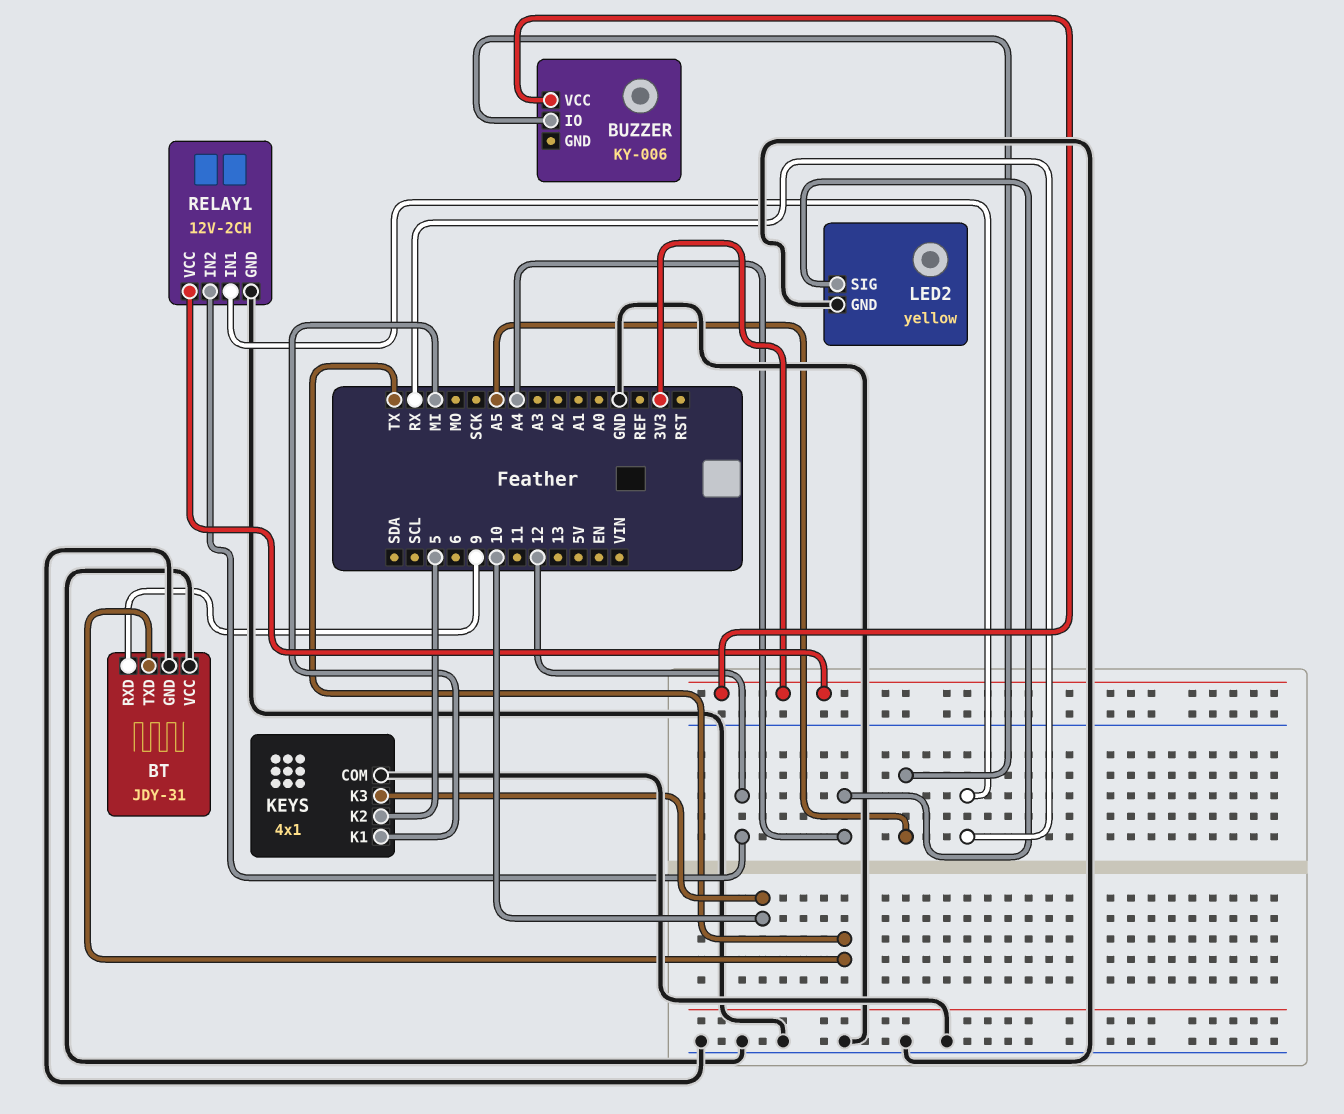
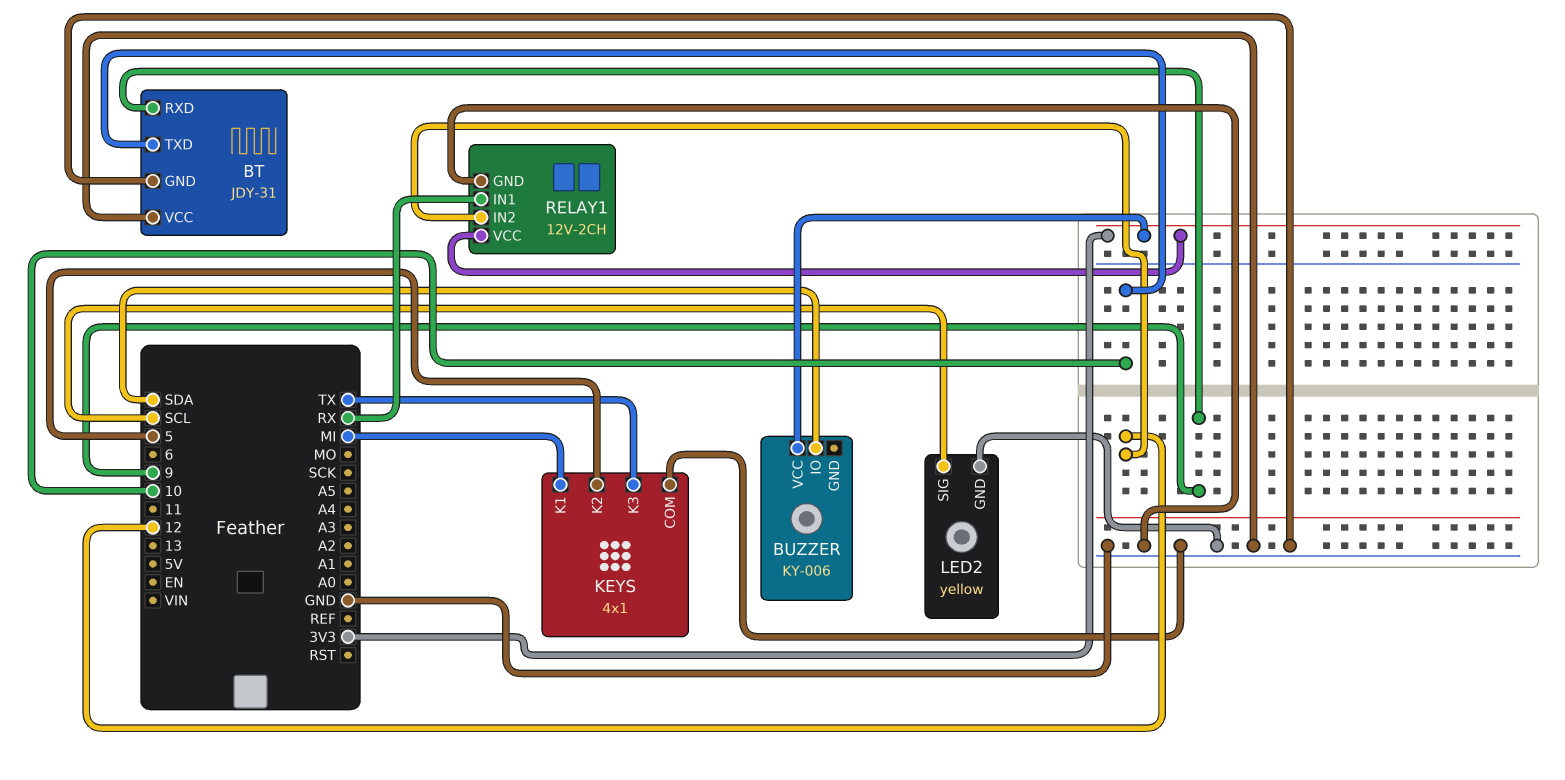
BT pin TXD: TX -> 10
BUZZER pin IO: A5 -> SDA
KEYS pin K3: 10 -> TX
LED2 pin SIG: A4 -> SCL

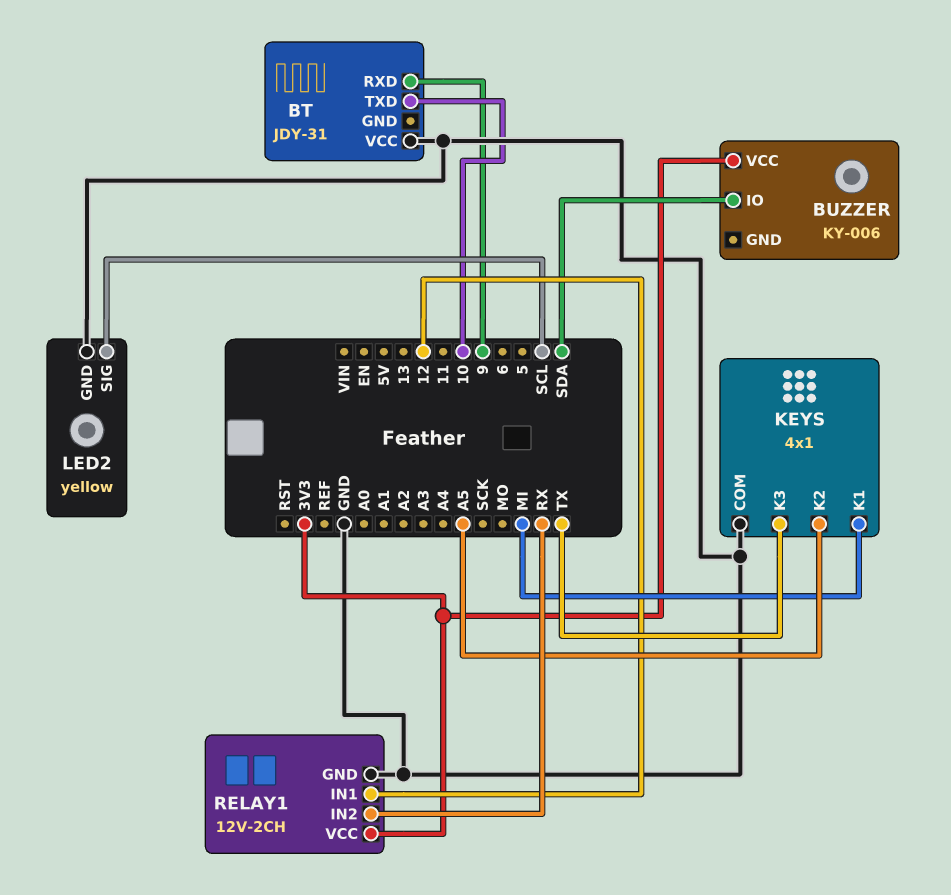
BT pin GND: GND -> none
KEYS pin K2: 5 -> A5
RELAY1 pin IN1: RX -> 12
RELAY1 pin IN2: 12 -> RX

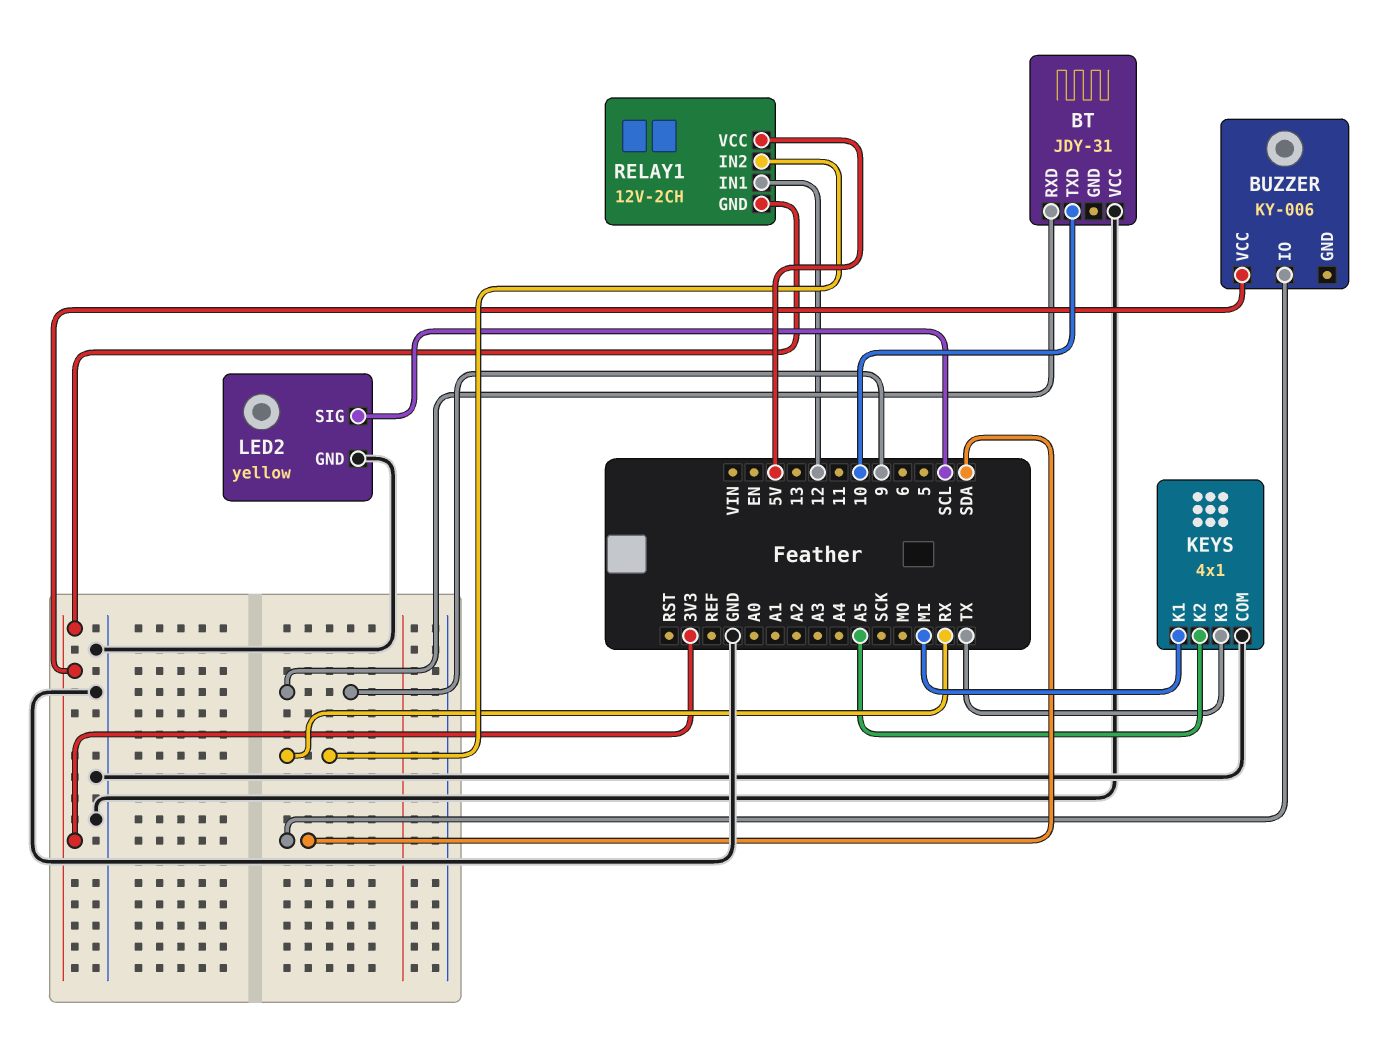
RELAY1 pin GND: GND -> 3V3
RELAY1 pin VCC: 3V3 -> 5V

